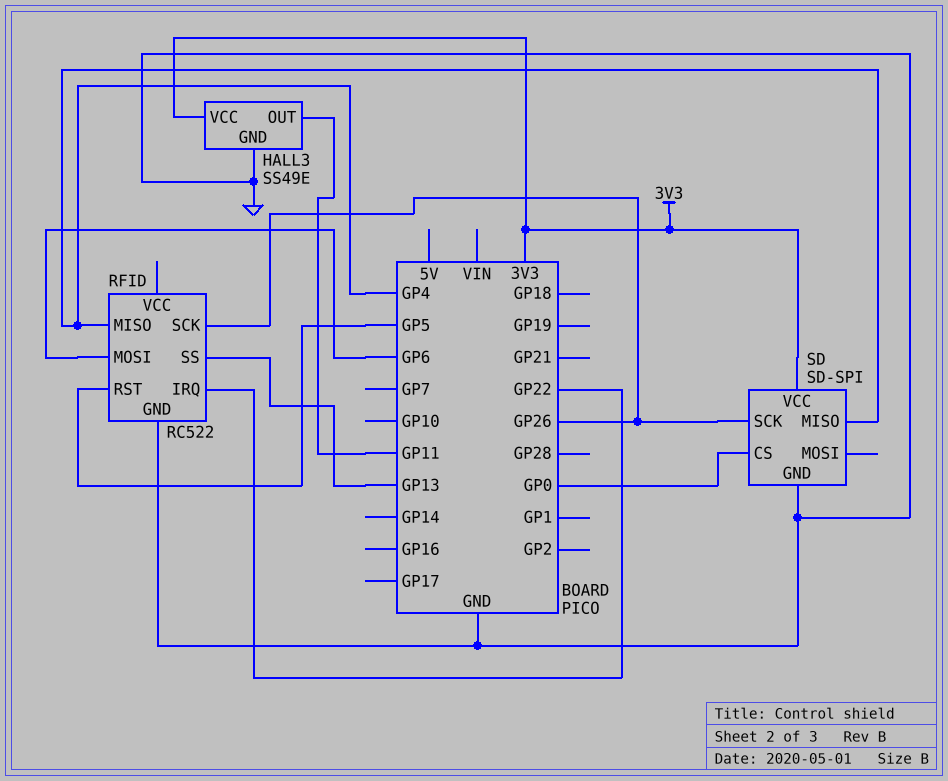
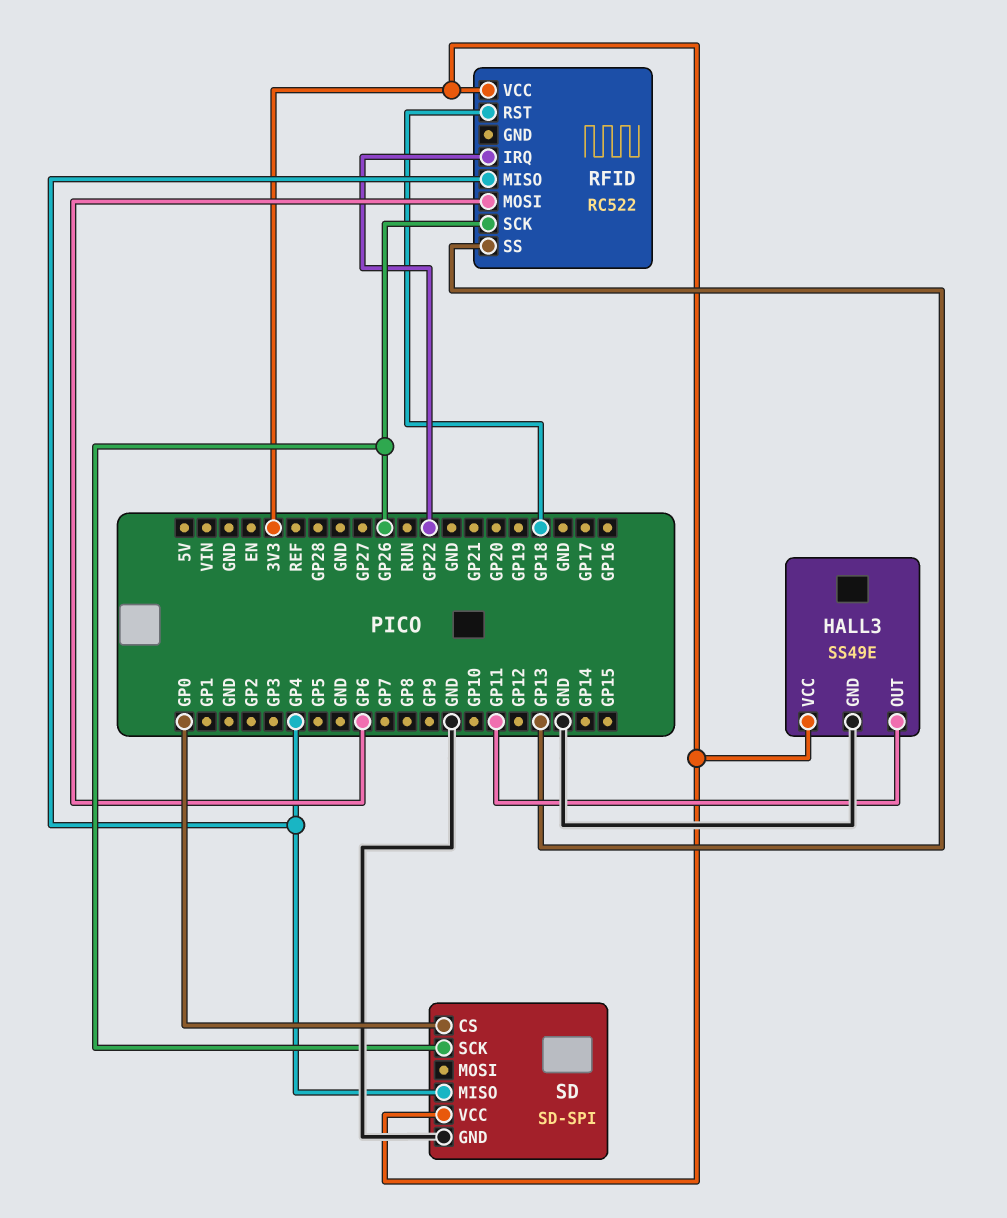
RFID pin GND: GND -> none
RFID pin RST: GP5 -> GP18
RFID pin VCC: none -> 3V3

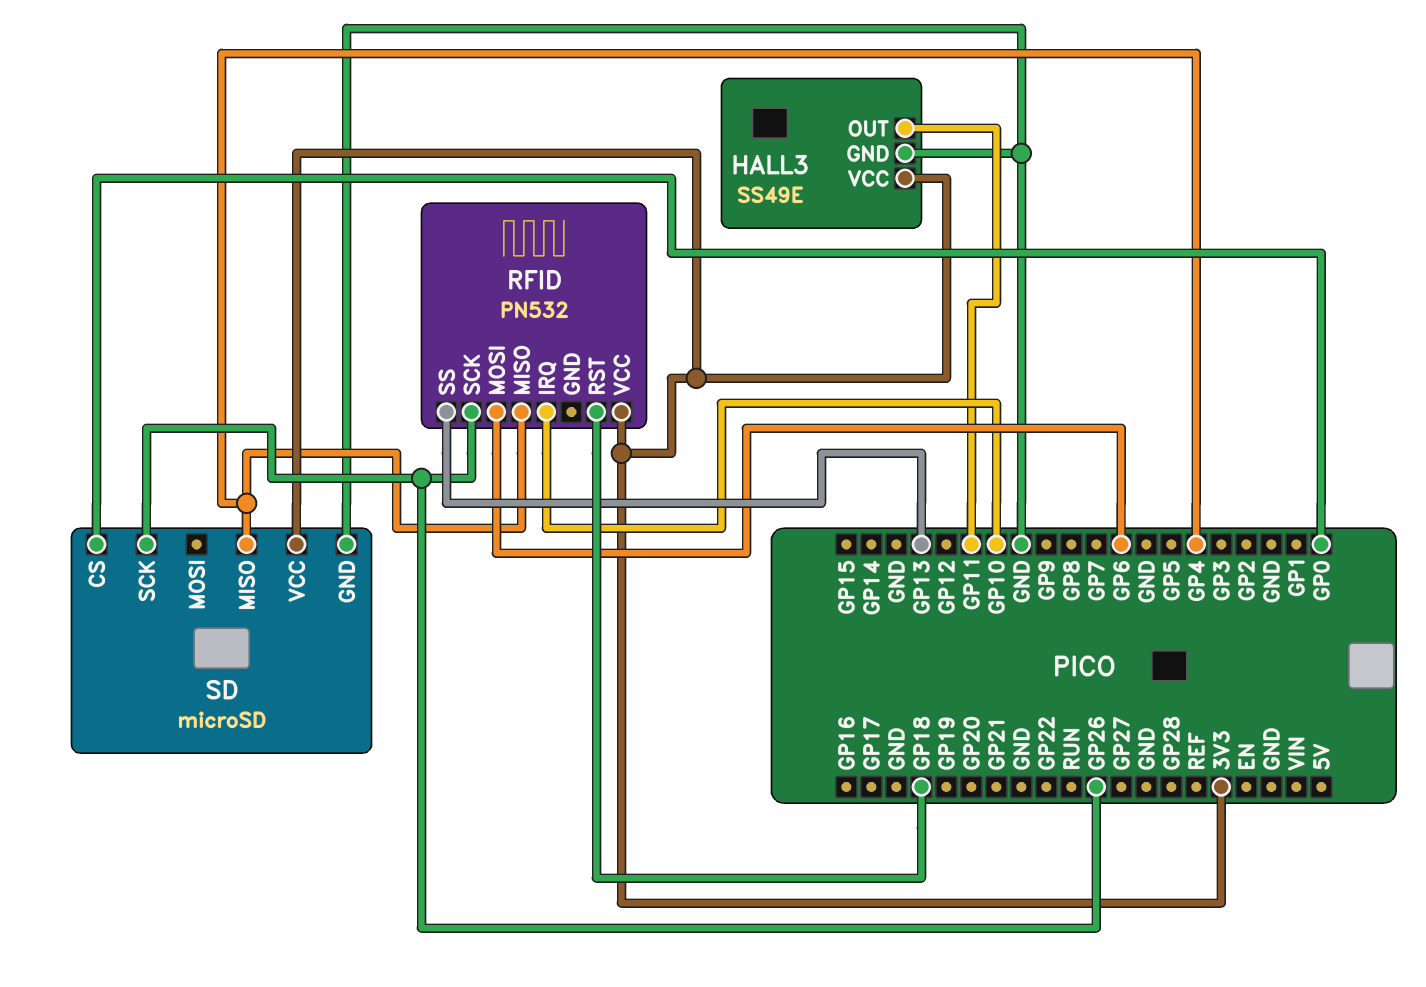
RFID: RC522 -> PN532
RFID pin IRQ: GP22 -> GP10
SD: SD-SPI -> microSD

